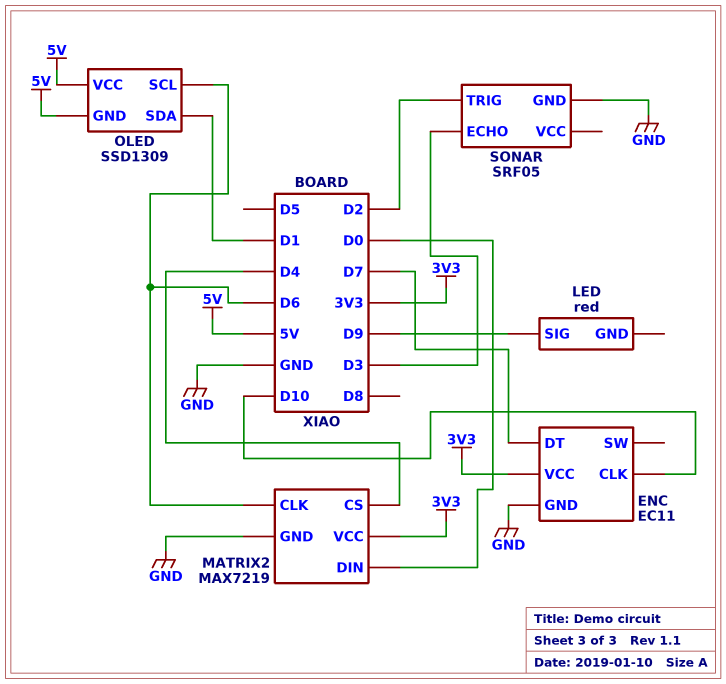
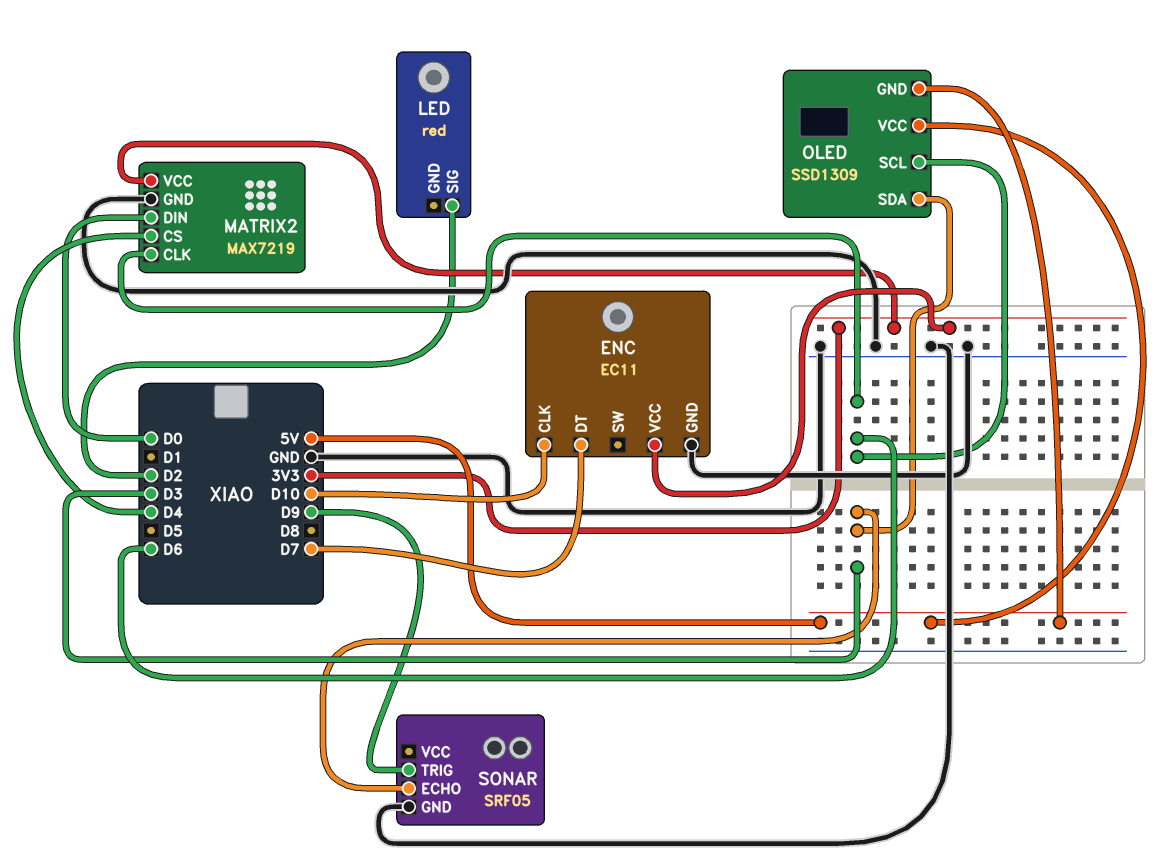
LED pin SIG: D9 -> D2
OLED pin SDA: D1 -> D3
SONAR pin TRIG: D2 -> D9

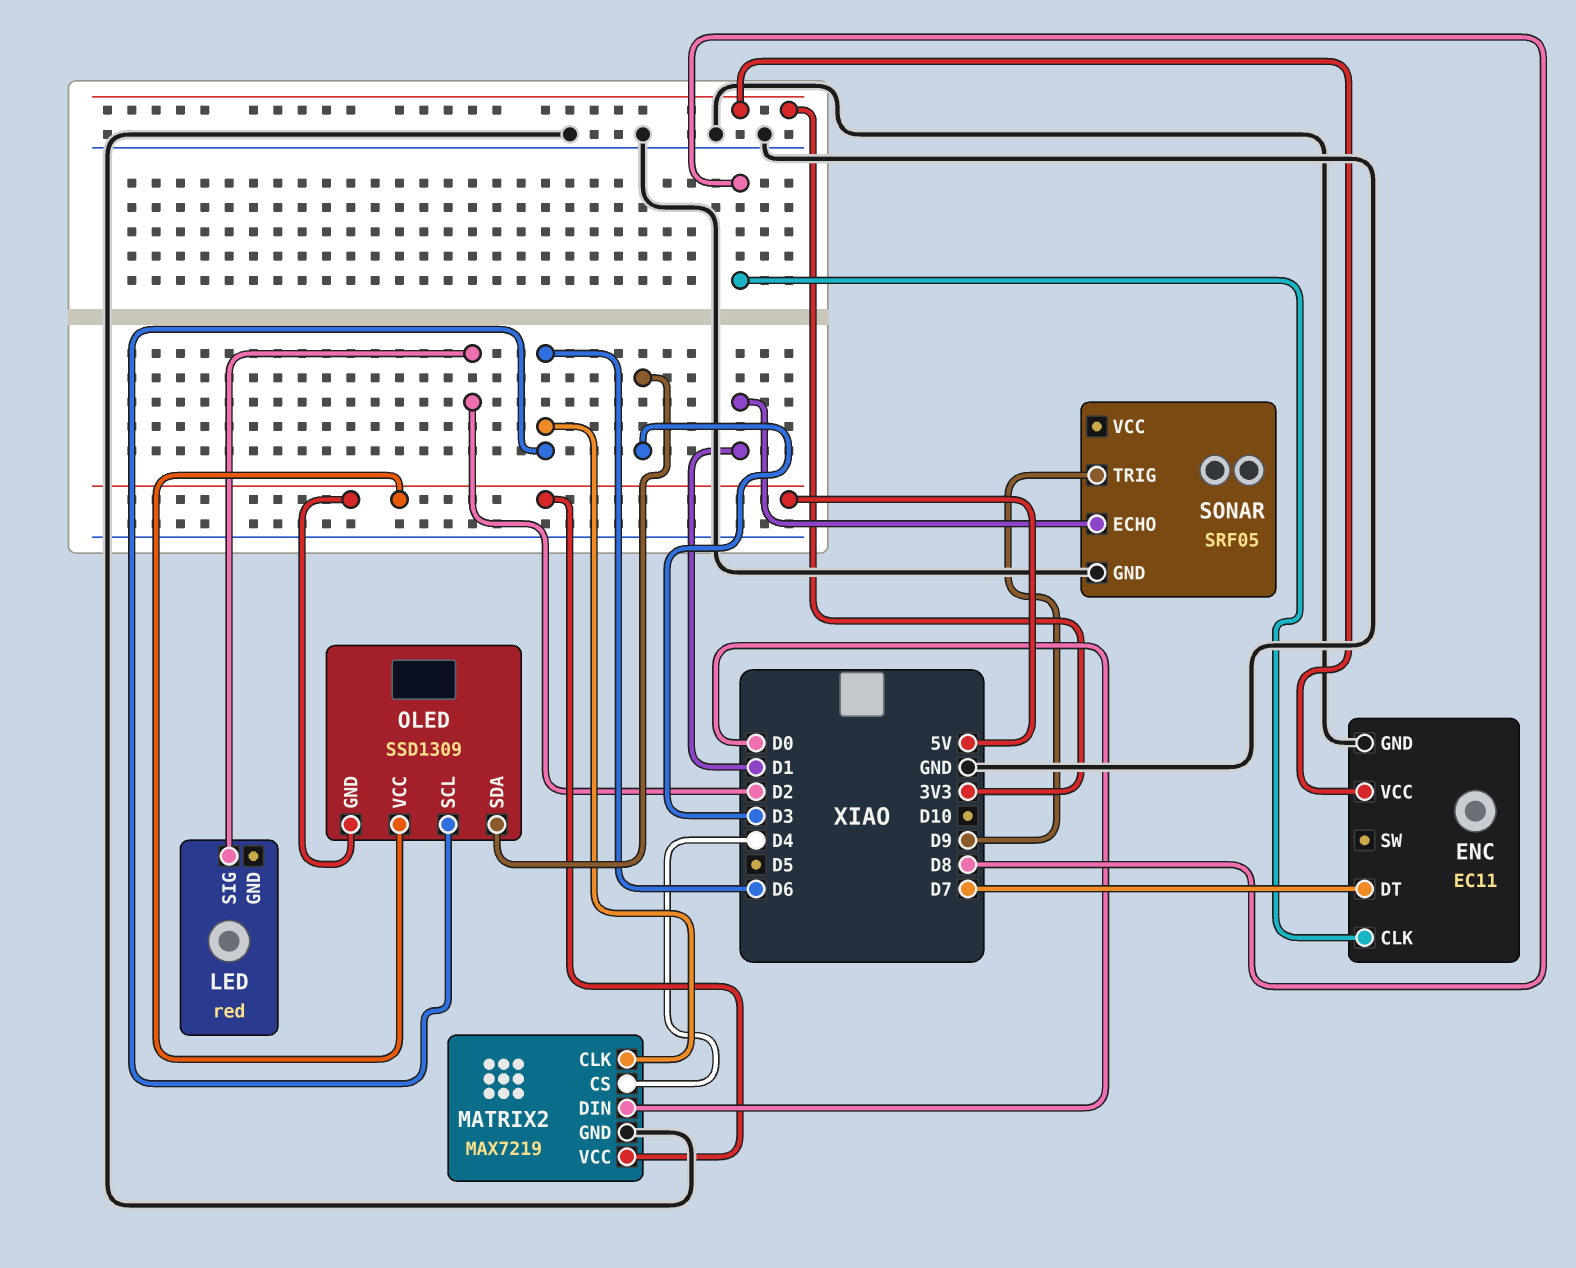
ENC pin CLK: D10 -> D8
MATRIX2 pin VCC: 3V3 -> 5V
SONAR pin ECHO: D3 -> D1

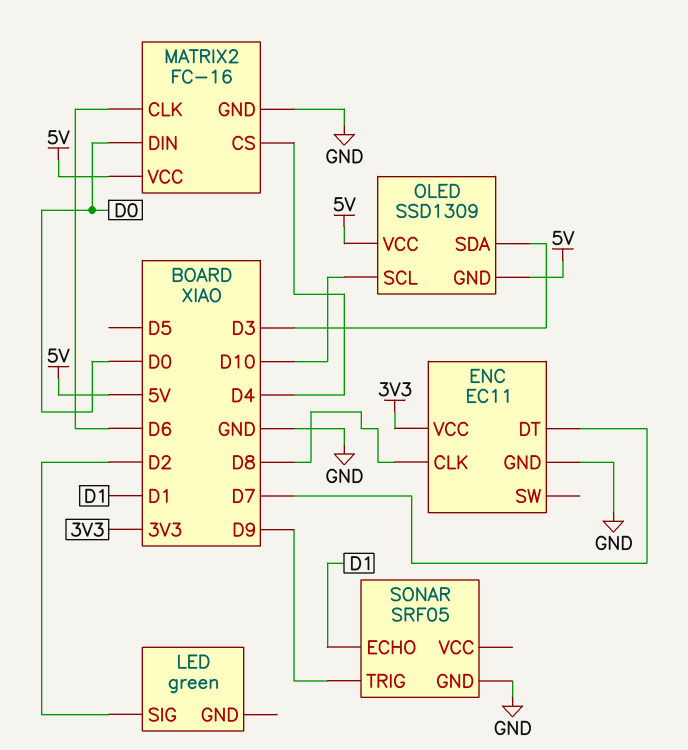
LED: red -> green
MATRIX2: MAX7219 -> FC-16
OLED pin SCL: D6 -> D10

